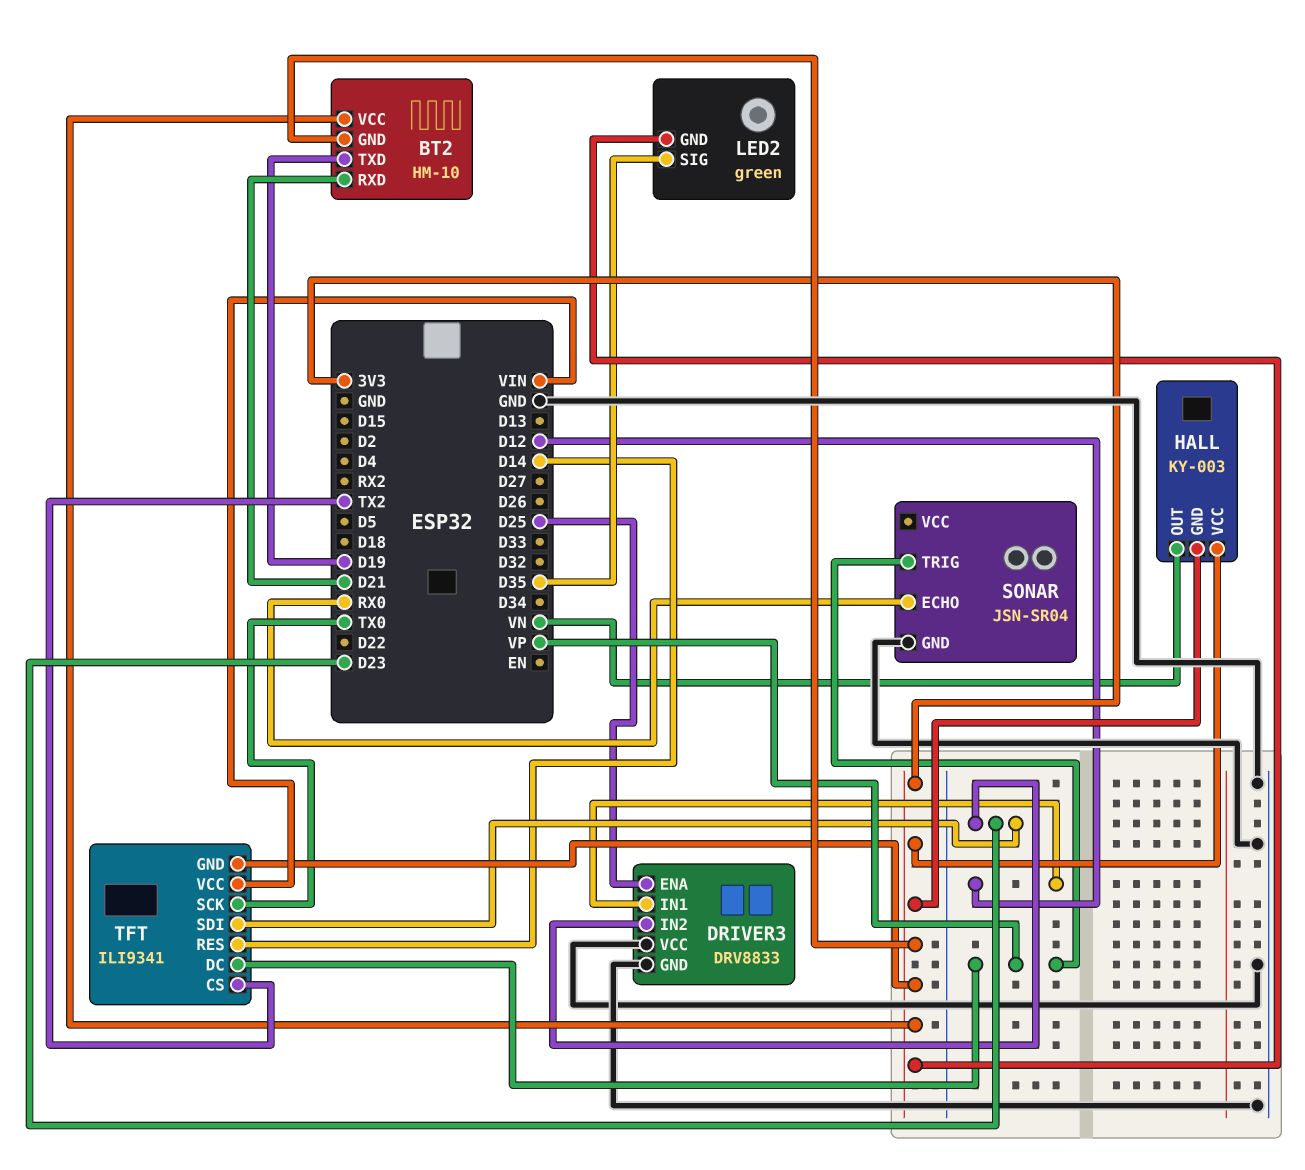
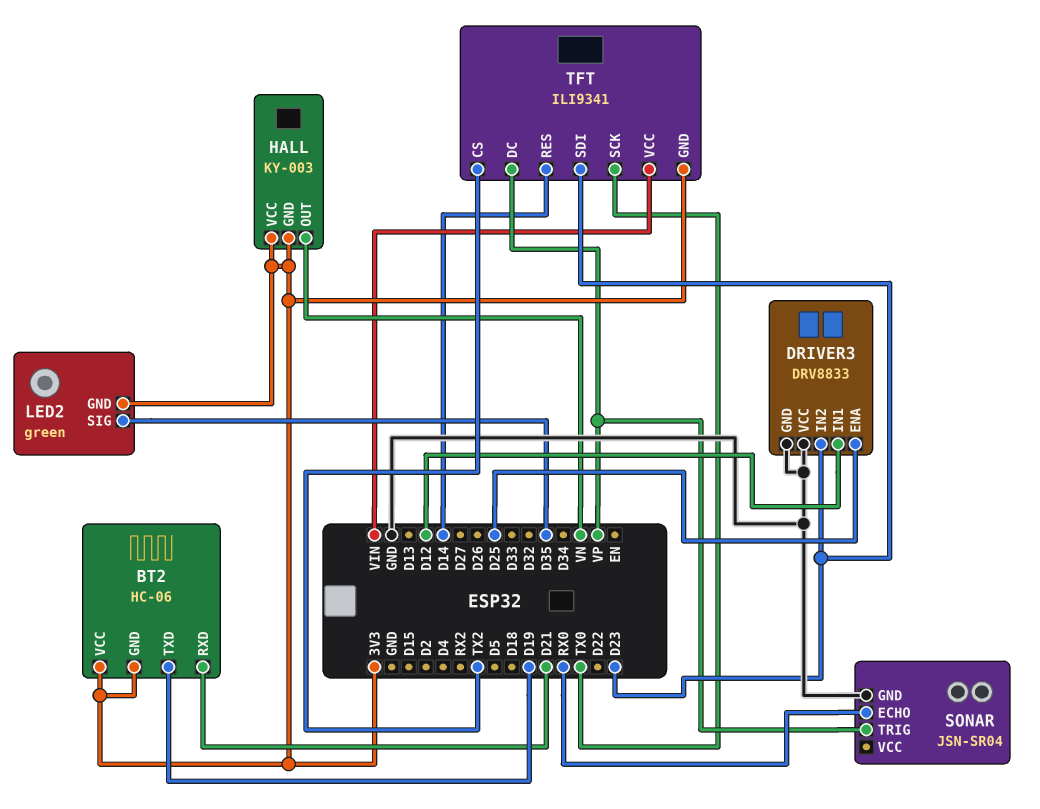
BT2: HM-10 -> HC-06

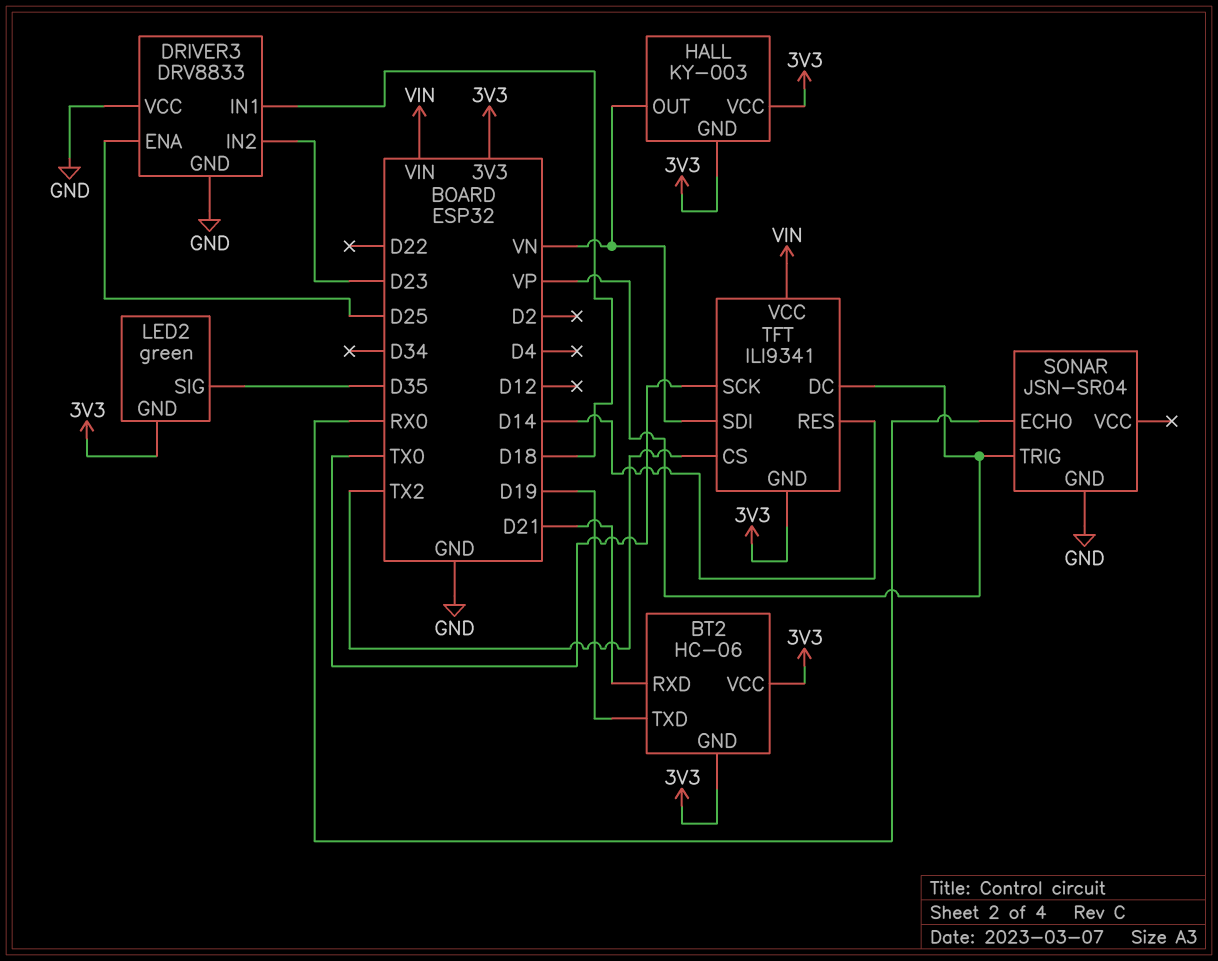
DRIVER3 pin IN1: D12 -> D18
TFT pin SDI: D23 -> VN

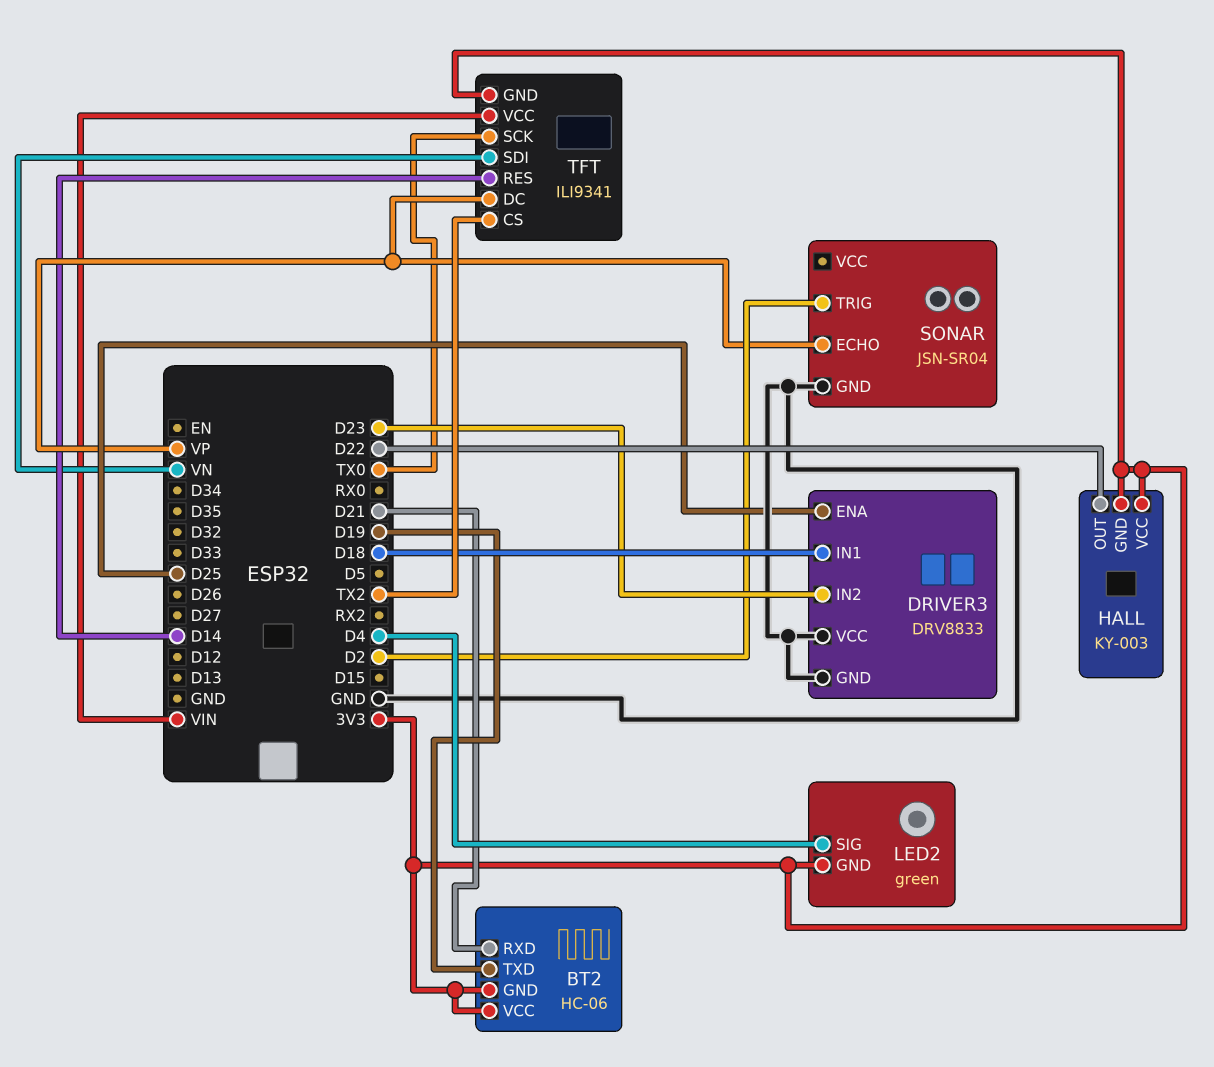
HALL pin OUT: VN -> D22
LED2 pin SIG: D35 -> D4
SONAR pin ECHO: RX0 -> VP
SONAR pin TRIG: VP -> D2

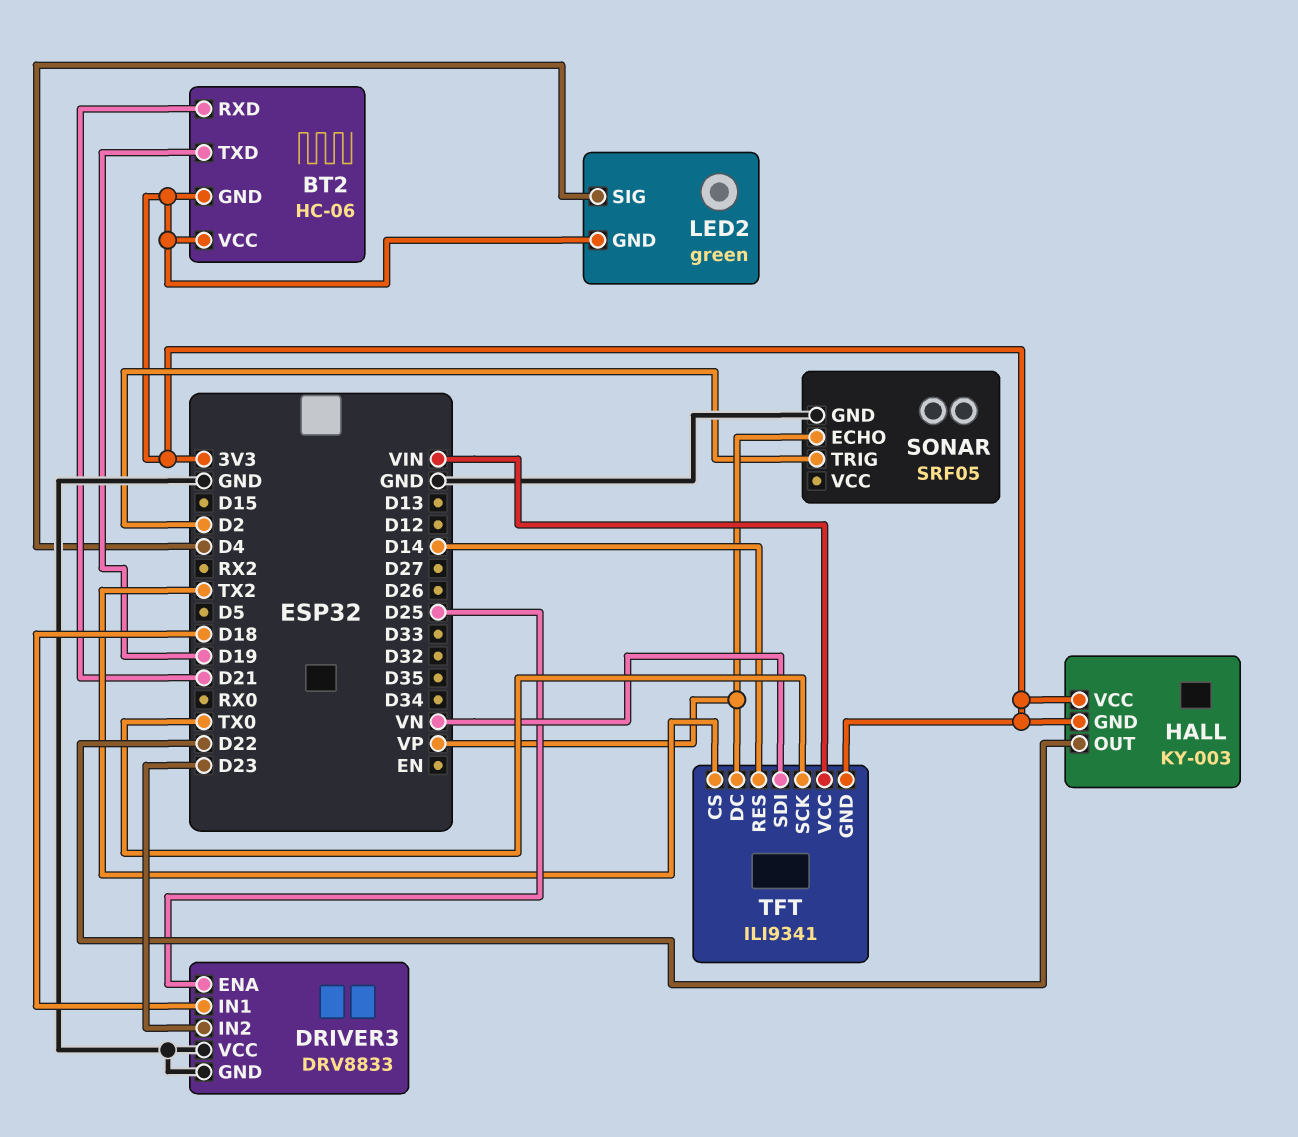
SONAR: JSN-SR04 -> SRF05

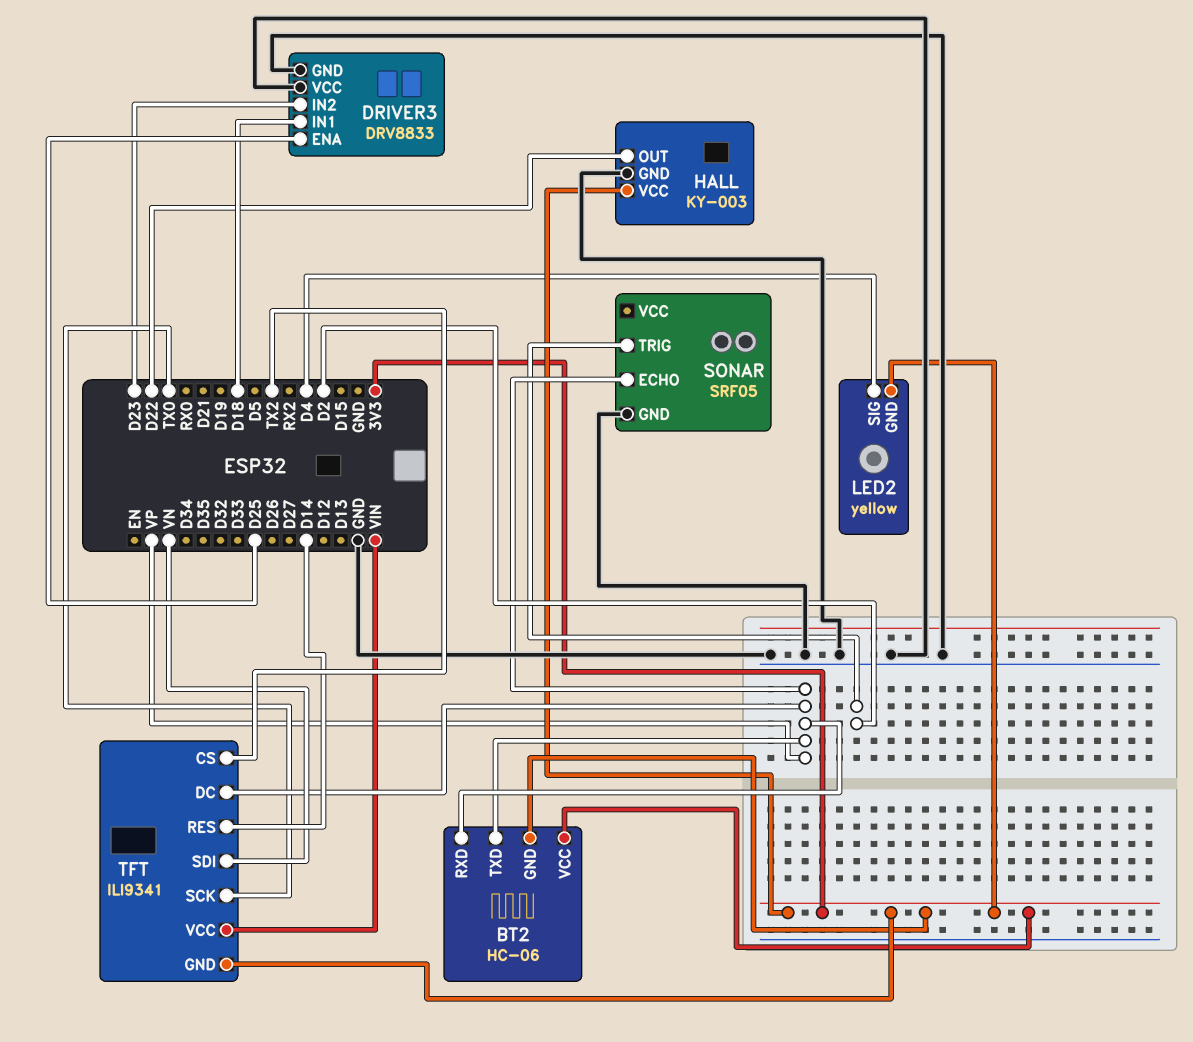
BT2 pin RXD: D21 -> VP
BT2 pin TXD: D19 -> VP
HALL pin GND: 3V3 -> GND
LED2: green -> yellow

